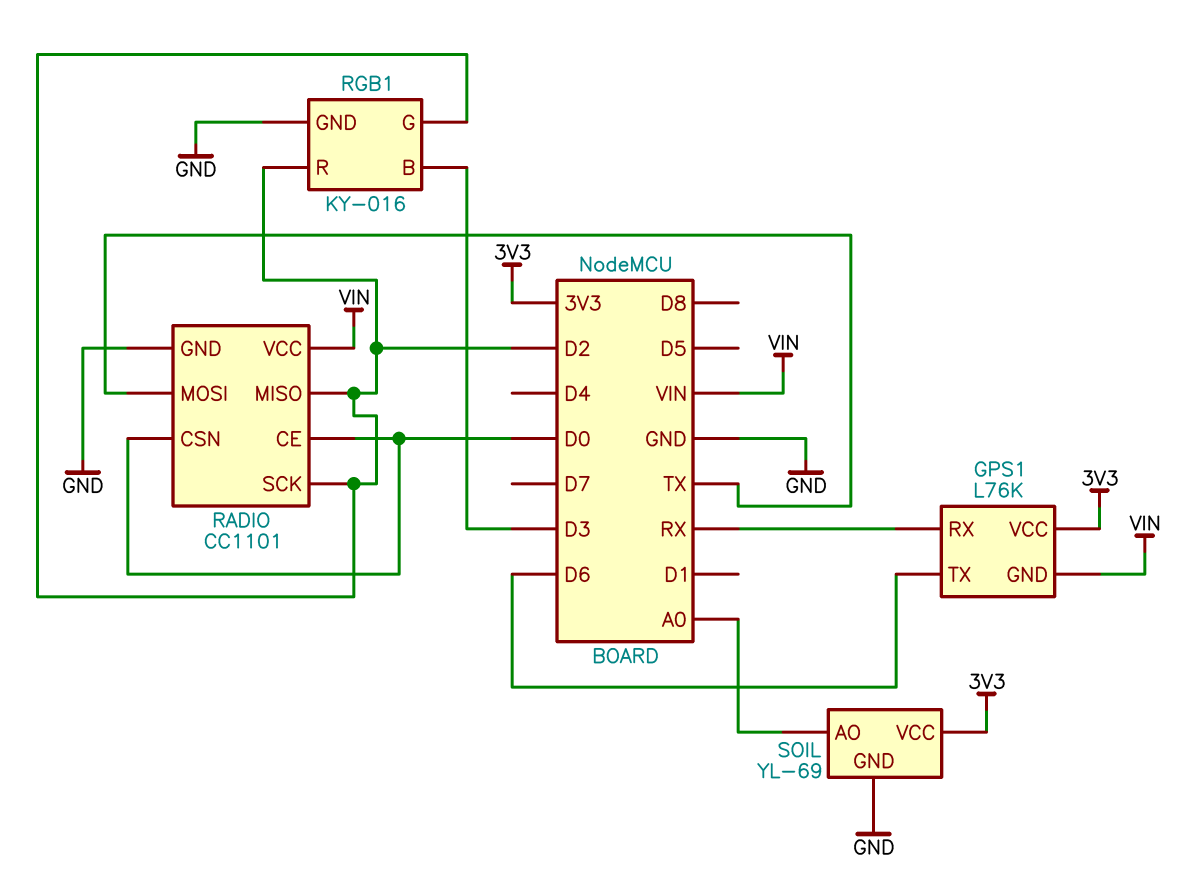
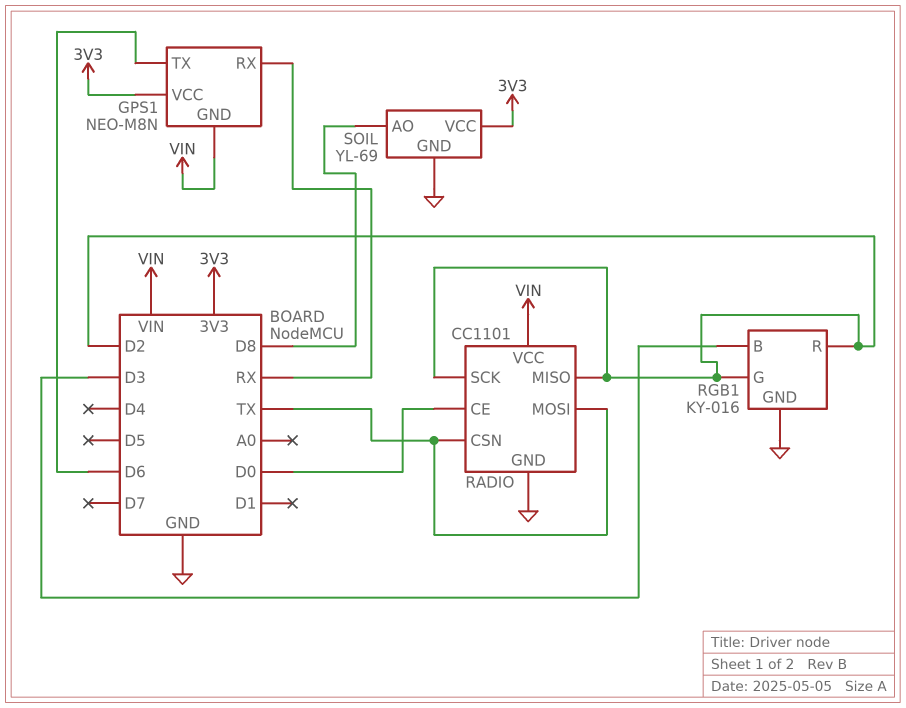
GPS1: L76K -> NEO-M8N
RADIO pin CSN: D0 -> TX
SOIL pin AO: A0 -> D8

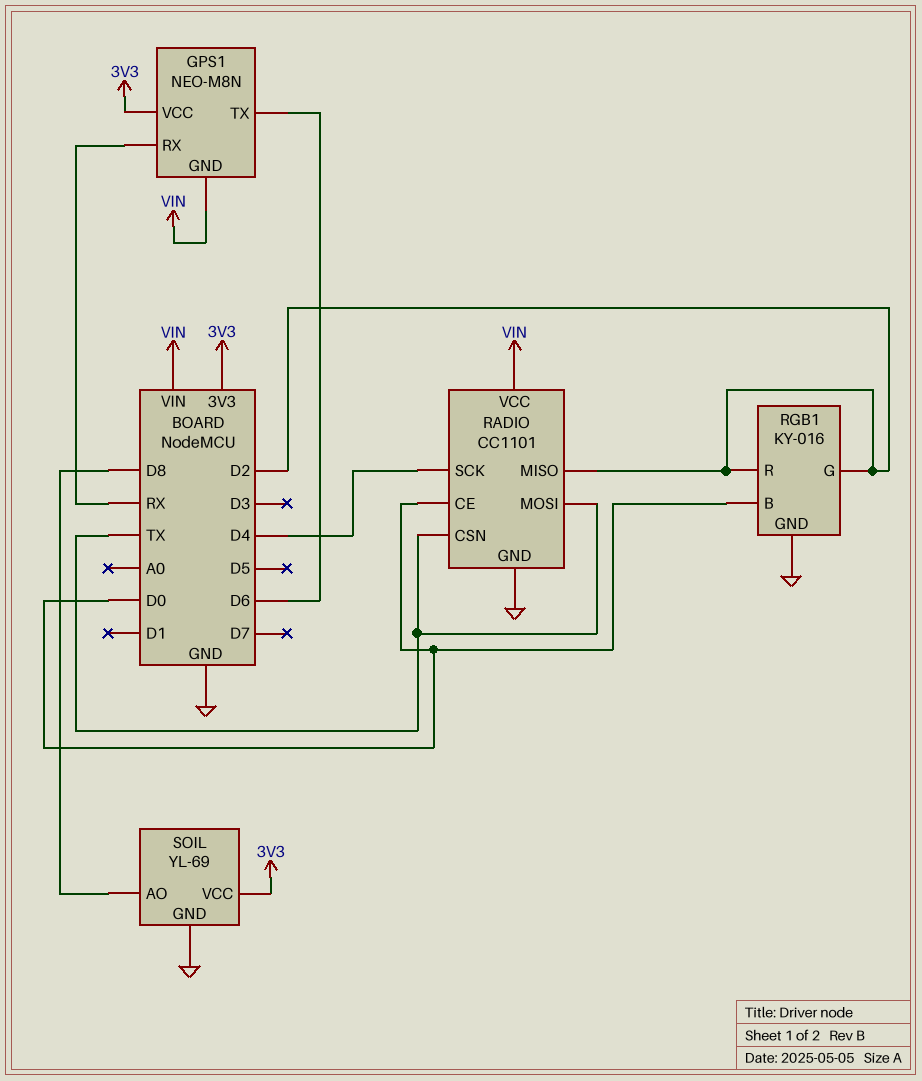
RADIO pin SCK: D2 -> D4
RGB1 pin B: D3 -> D0

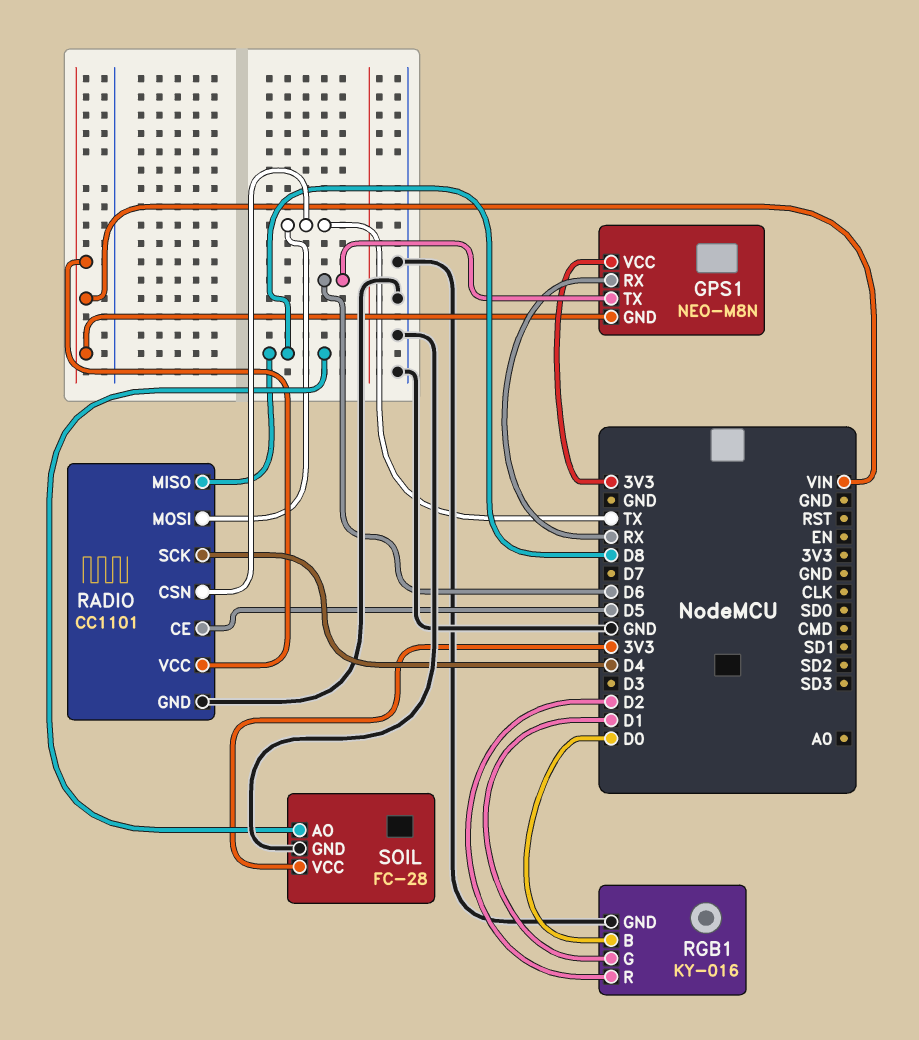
RADIO pin CE: D0 -> D5
RADIO pin MISO: D2 -> D8
RGB1 pin G: D2 -> D1
SOIL: YL-69 -> FC-28

